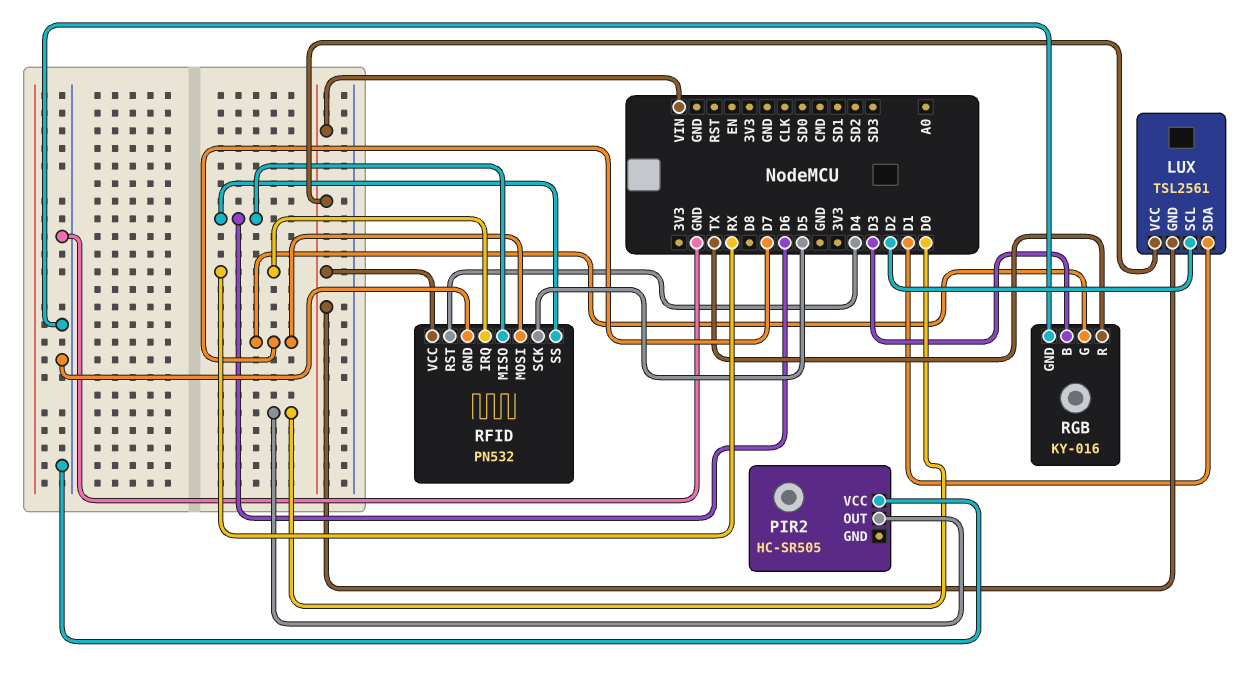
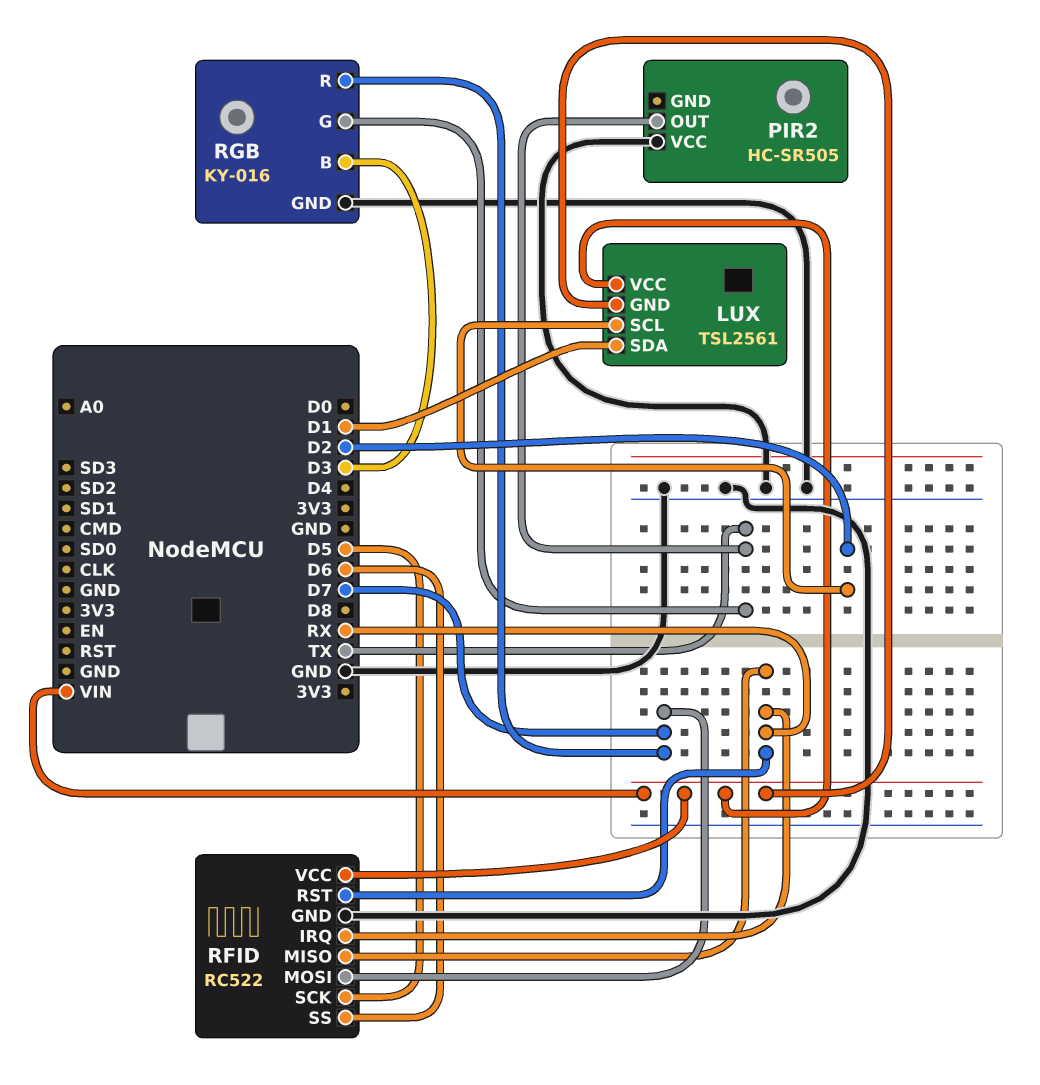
PIR2 pin OUT: D0 -> TX
RFID: PN532 -> RC522
RFID pin MISO: D6 -> RX
RFID pin RST: D4 -> RX
RGB pin G: D7 -> TX
RGB pin R: TX -> D7

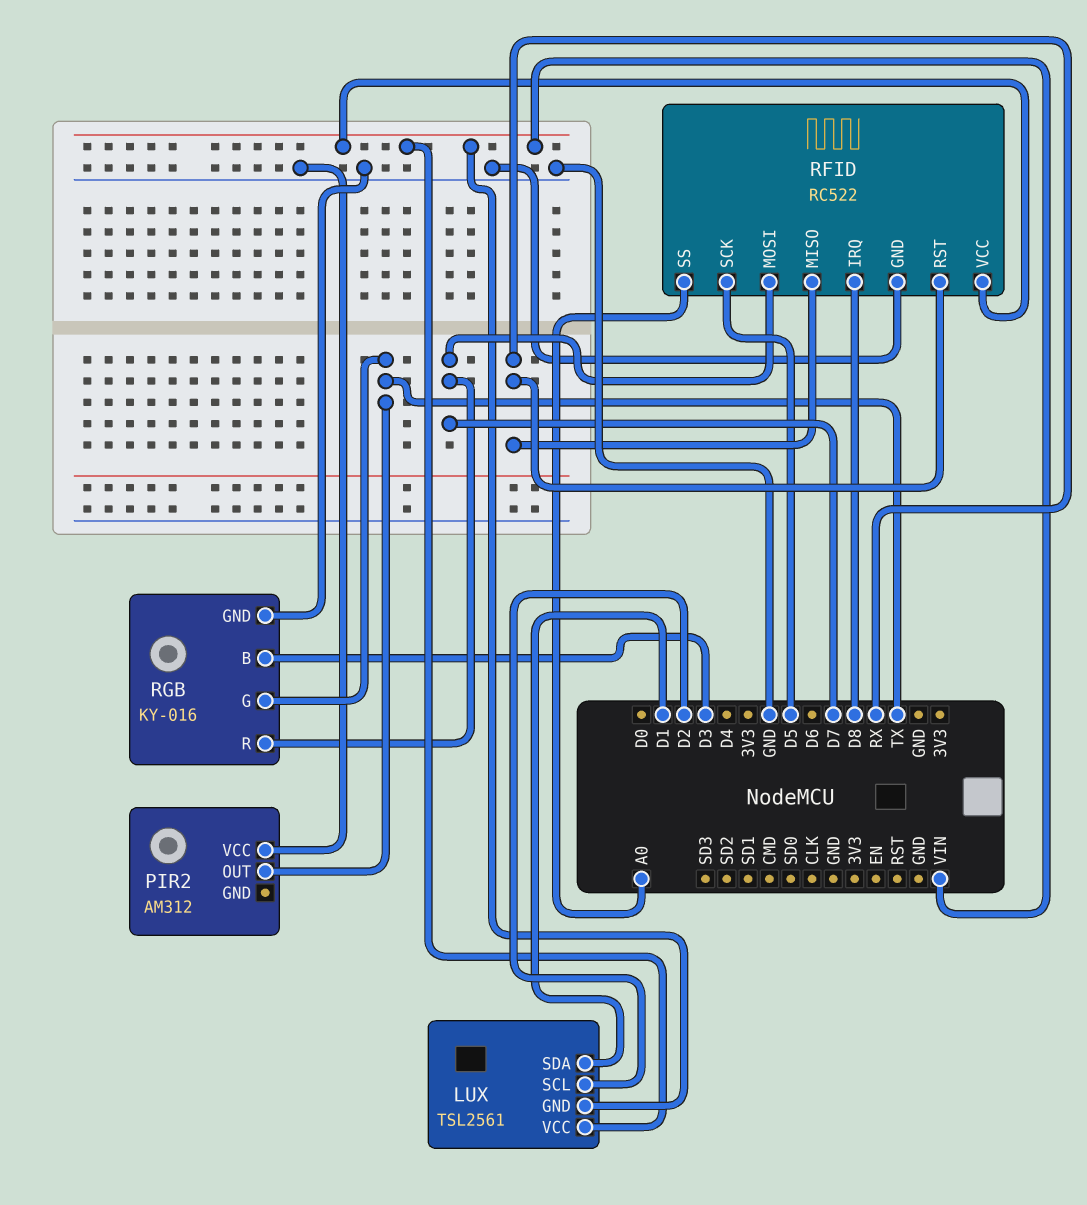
PIR2: HC-SR505 -> AM312
RFID pin IRQ: RX -> D8
RFID pin SS: D6 -> A0

